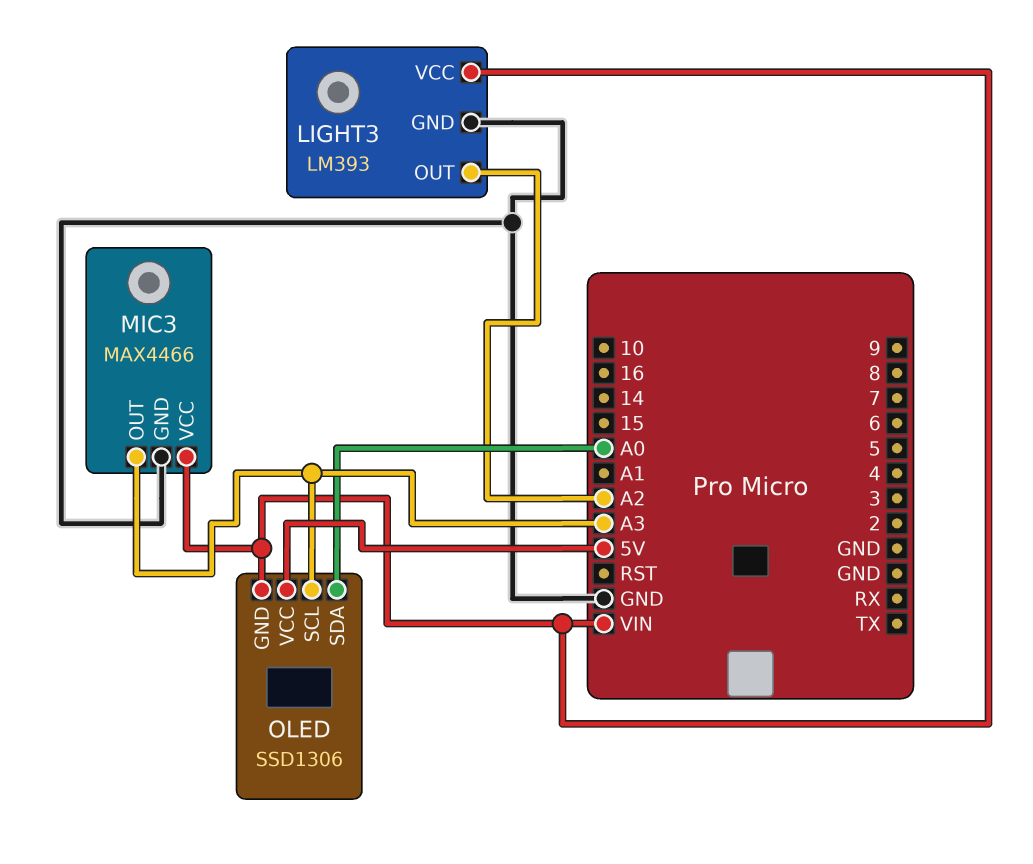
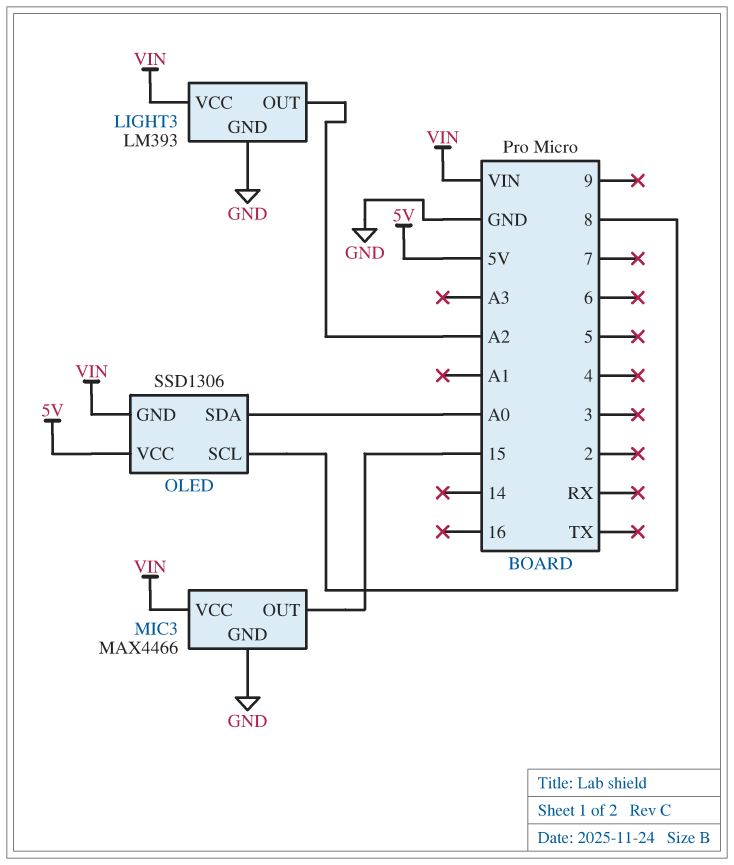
MIC3 pin OUT: A3 -> 15
OLED pin SCL: A3 -> 8

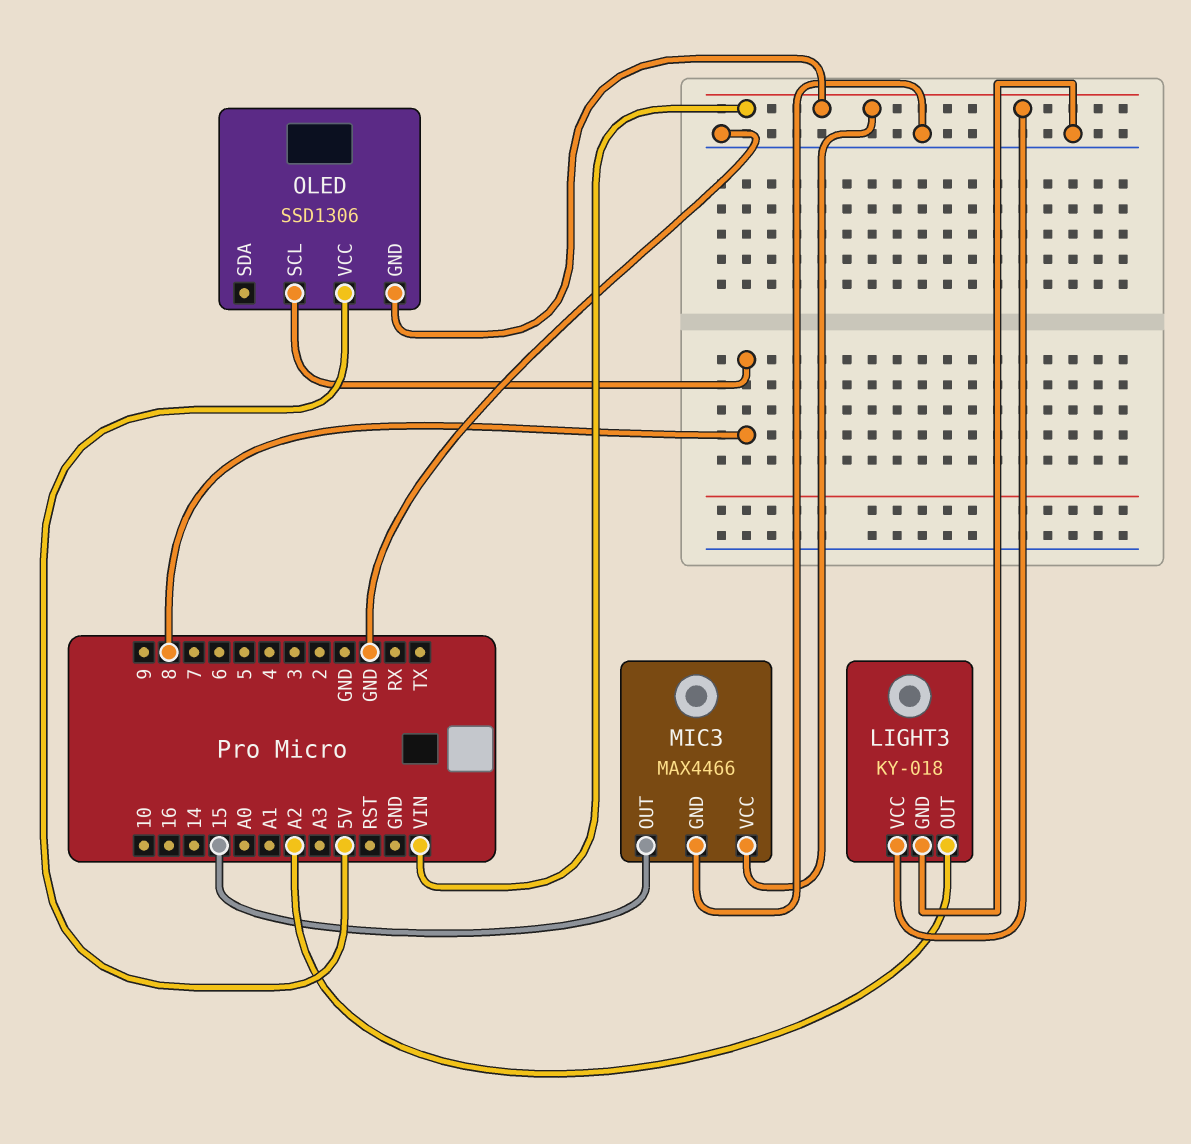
LIGHT3: LM393 -> KY-018
OLED pin SDA: A0 -> none

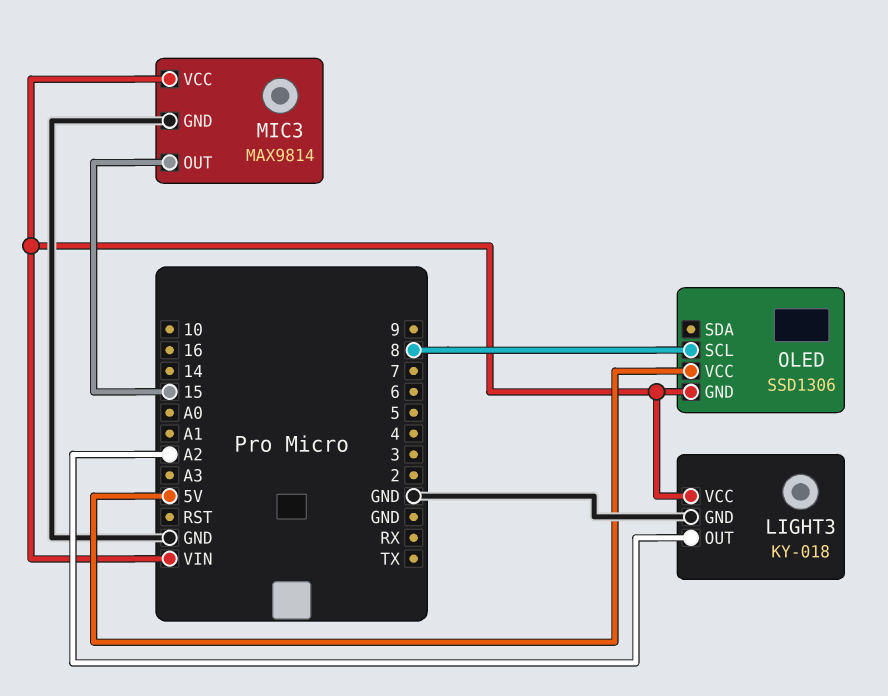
MIC3: MAX4466 -> MAX9814

